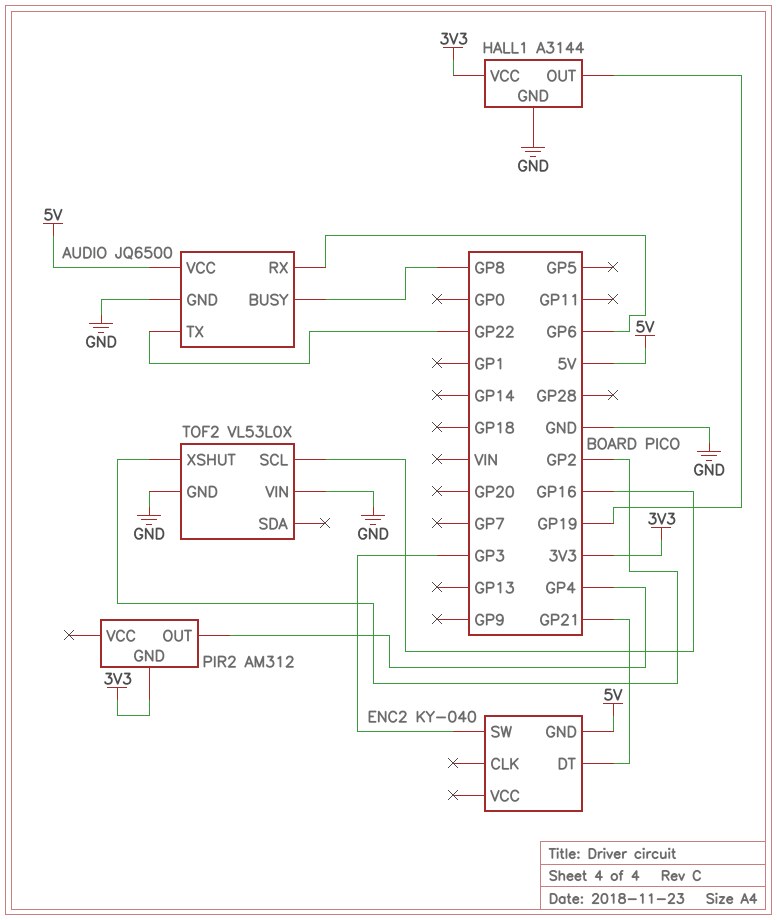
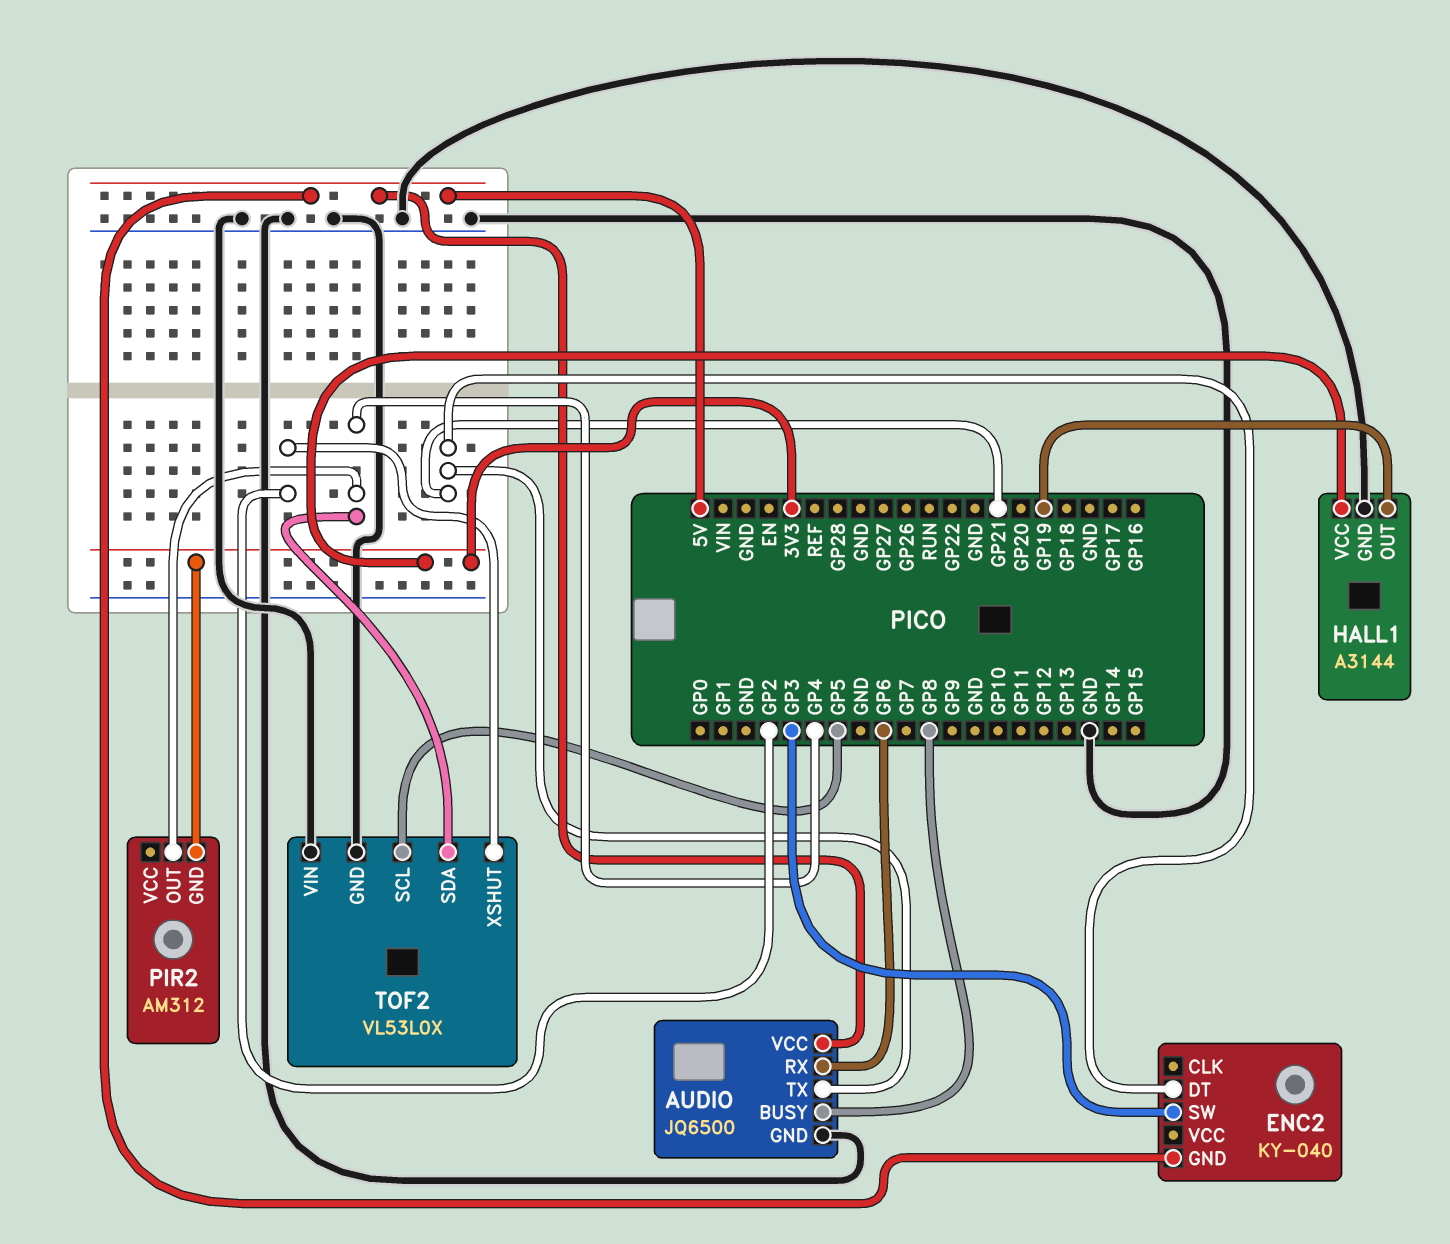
AUDIO pin TX: GP22 -> GP21
TOF2 pin SCL: GP16 -> GP5
TOF2 pin SDA: none -> GP4

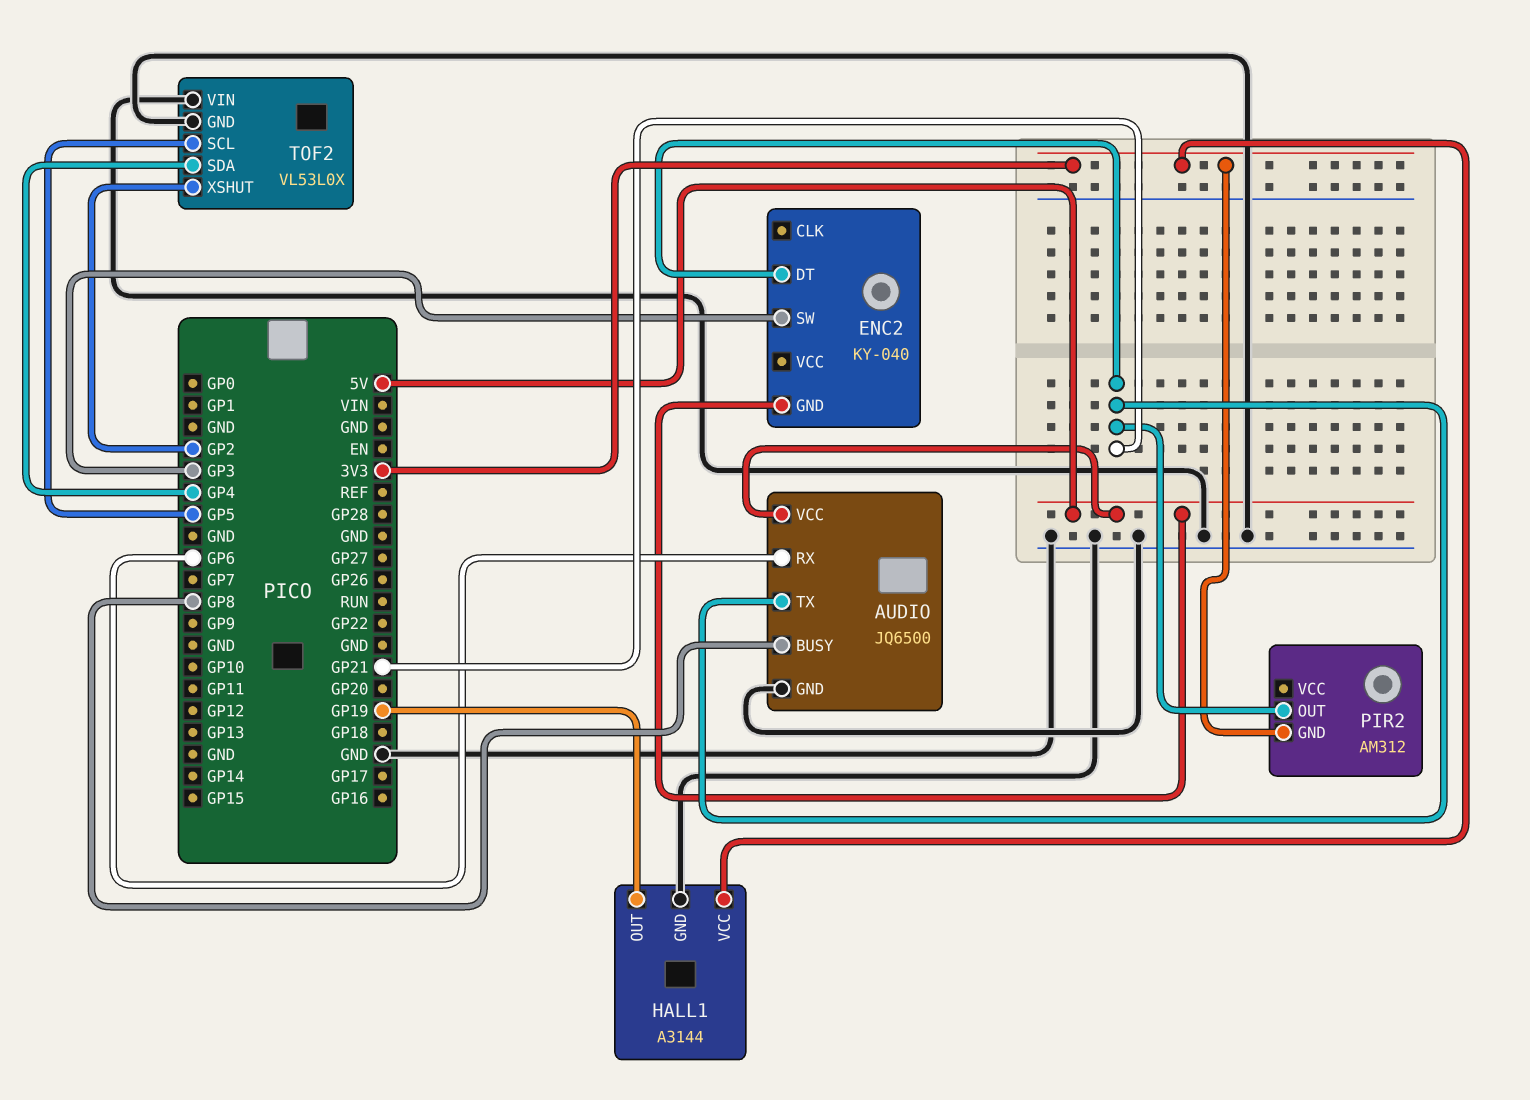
PIR2 pin OUT: GP4 -> GP21

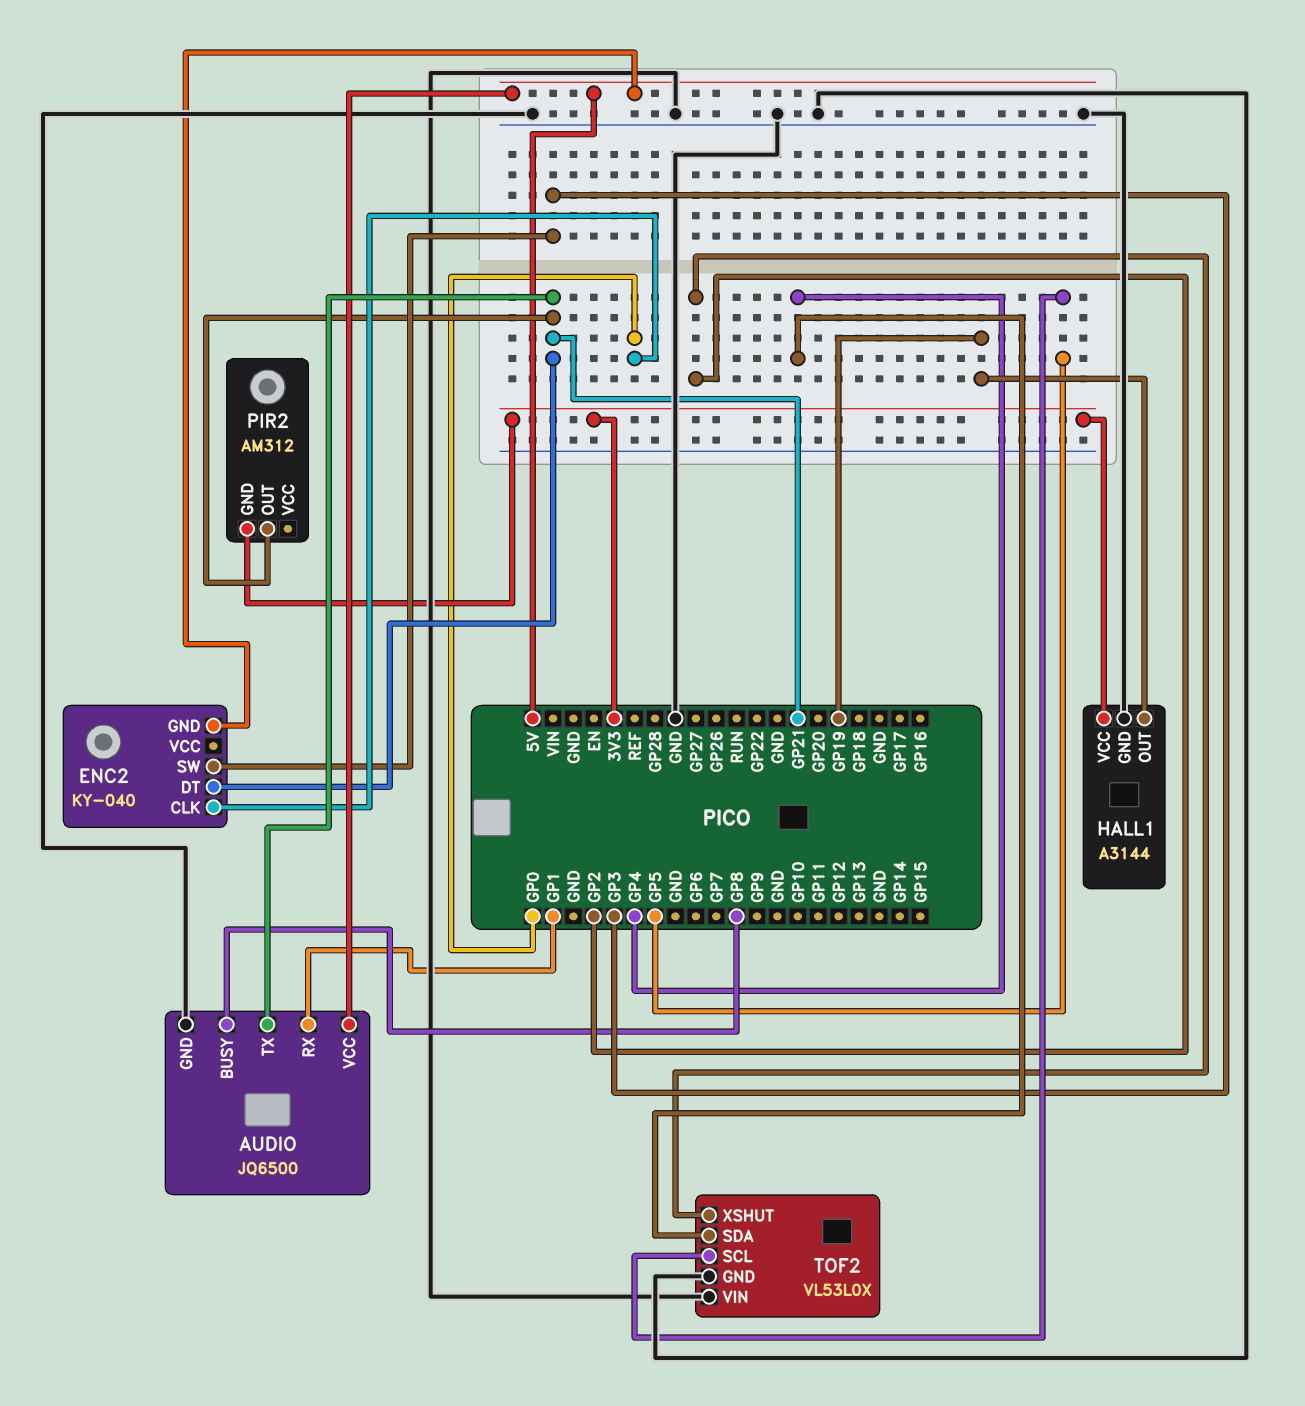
AUDIO pin RX: GP6 -> GP1
ENC2 pin CLK: none -> GP0

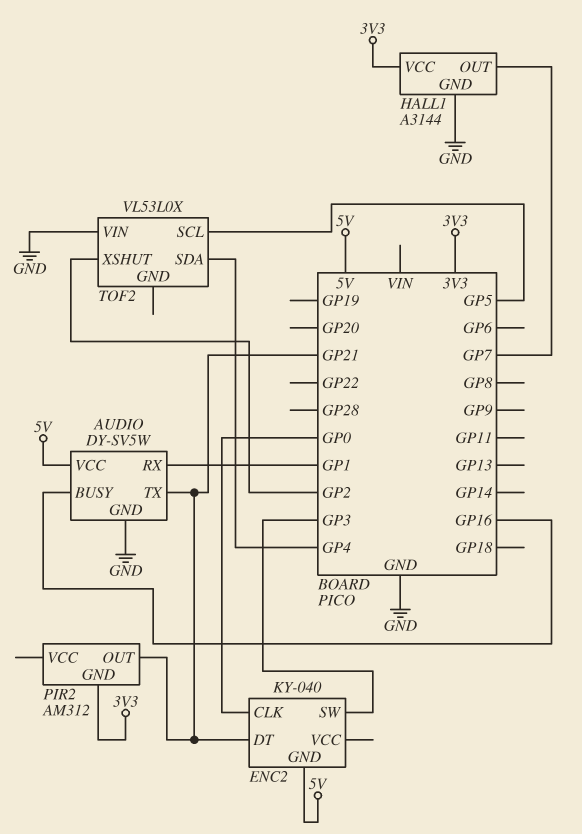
AUDIO: JQ6500 -> DY-SV5W
AUDIO pin BUSY: GP8 -> GP16
HALL1 pin OUT: GP19 -> GP7
TOF2 pin GND: GND -> none

